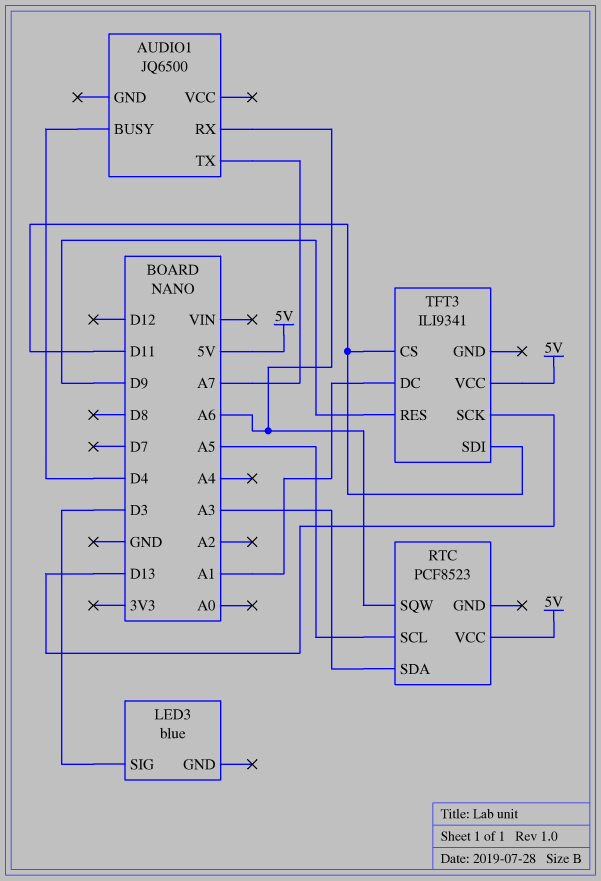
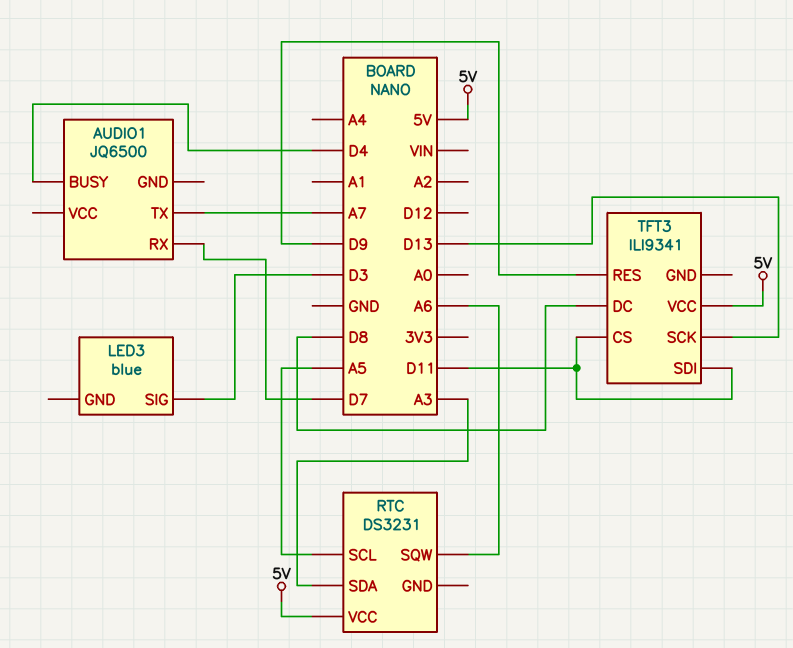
AUDIO1 pin RX: A6 -> D7
RTC: PCF8523 -> DS3231
TFT3 pin DC: A1 -> D8

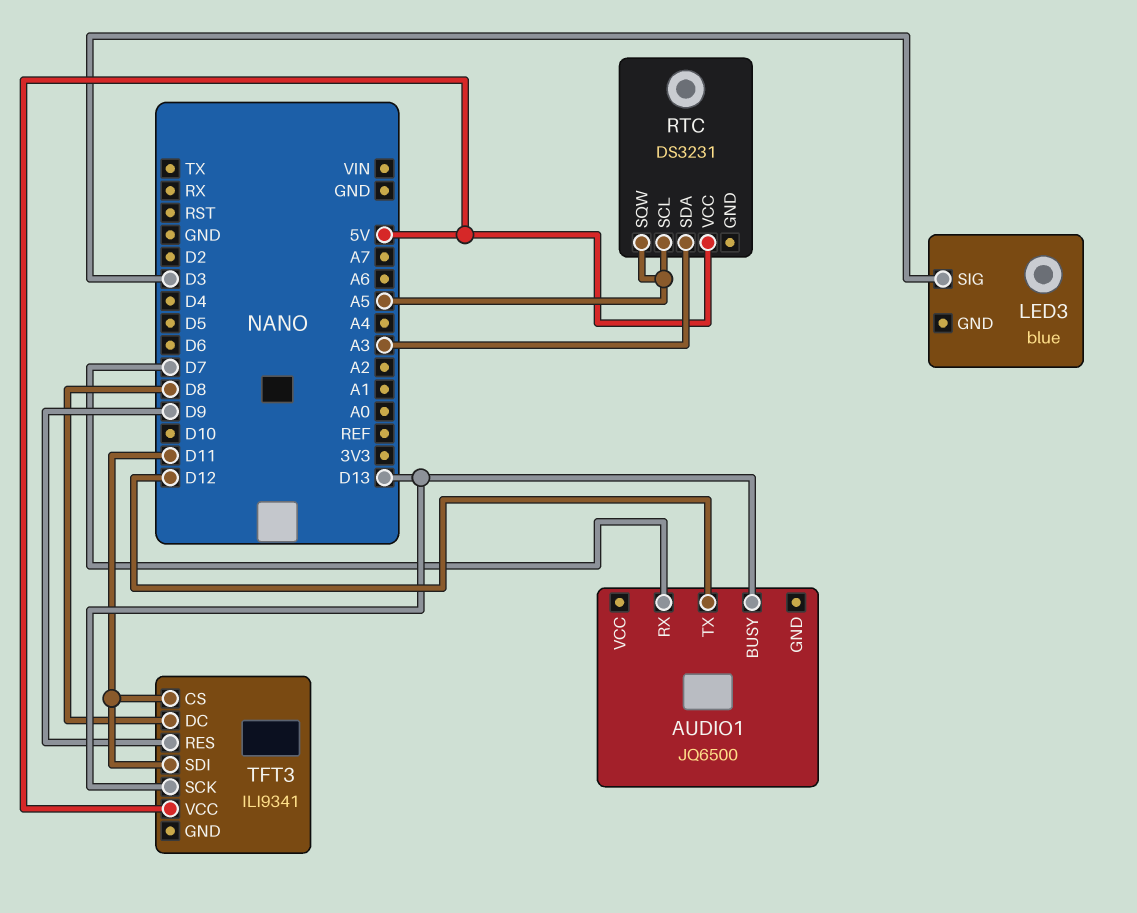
AUDIO1 pin BUSY: D4 -> D13
AUDIO1 pin TX: A7 -> D12
RTC pin SQW: A6 -> A5

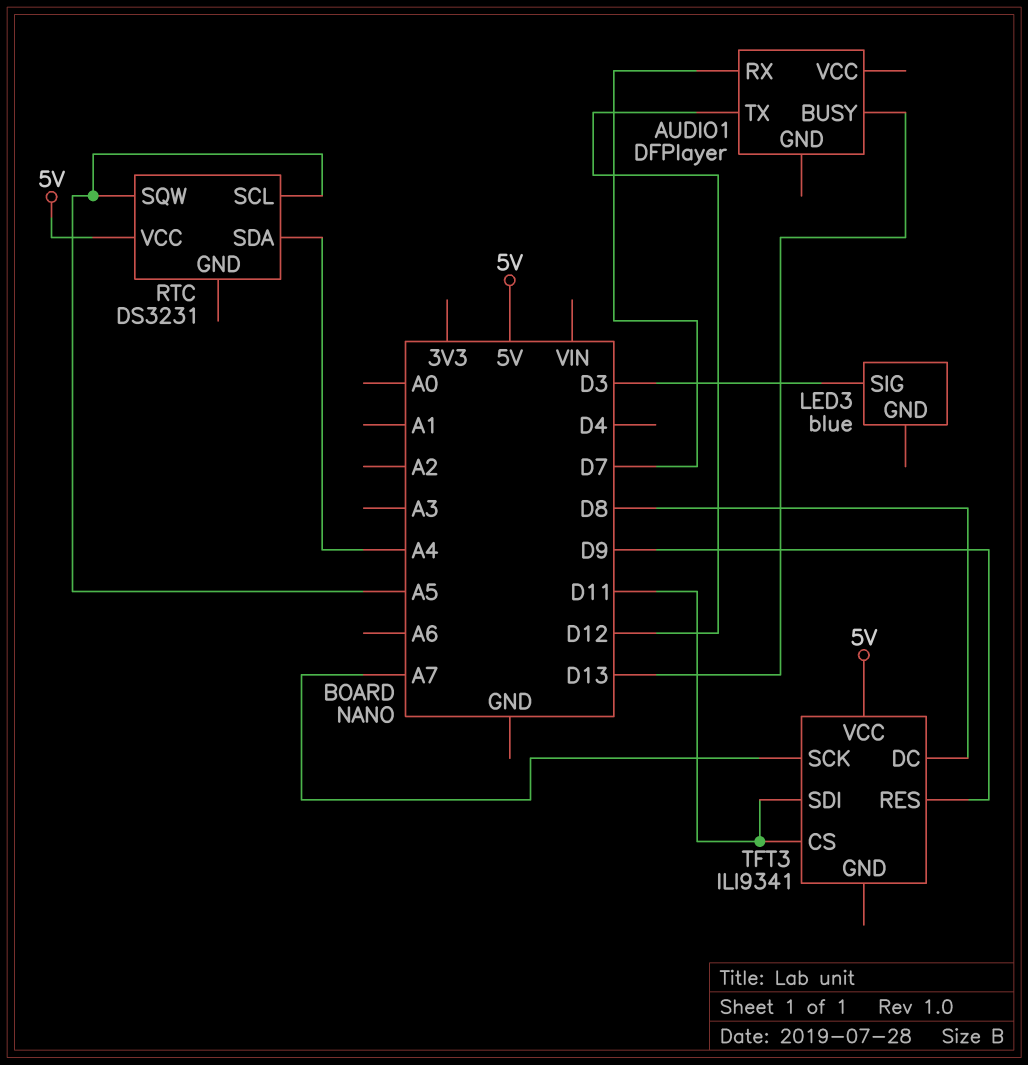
AUDIO1: JQ6500 -> DFPlayer
RTC pin SDA: A3 -> A4
TFT3 pin SCK: D13 -> A7

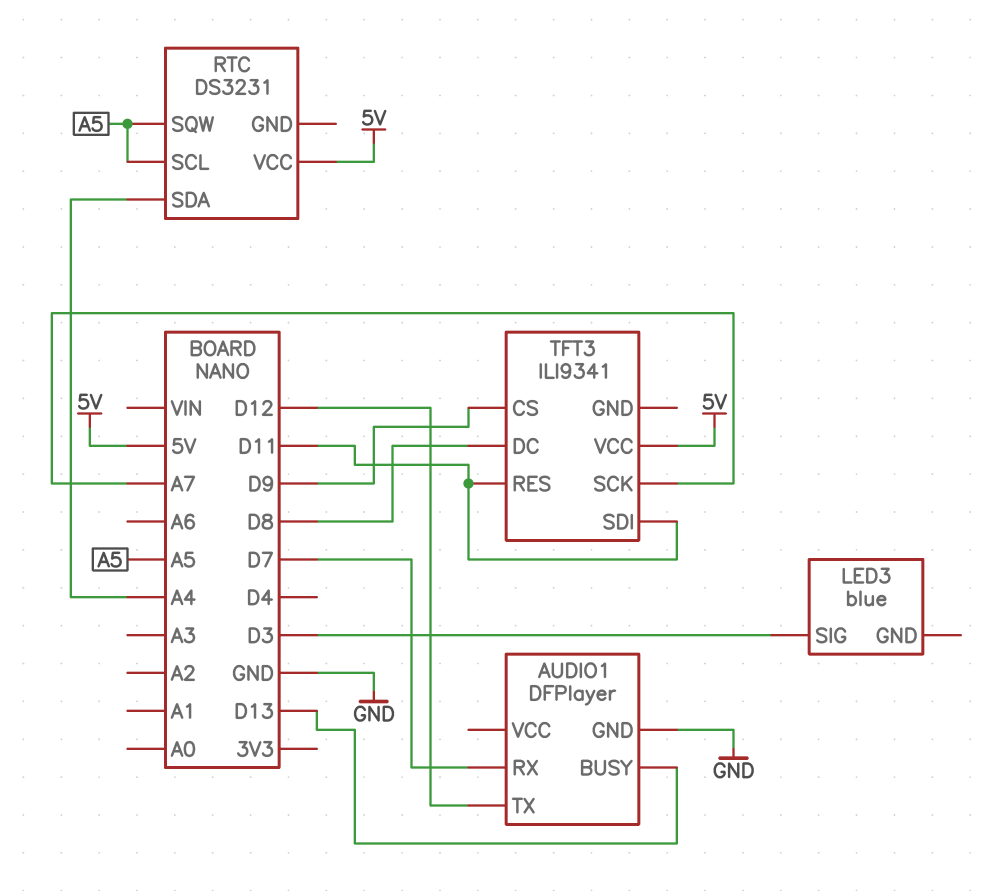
AUDIO1 pin GND: none -> GND
TFT3 pin CS: D11 -> D9
TFT3 pin RES: D9 -> D11

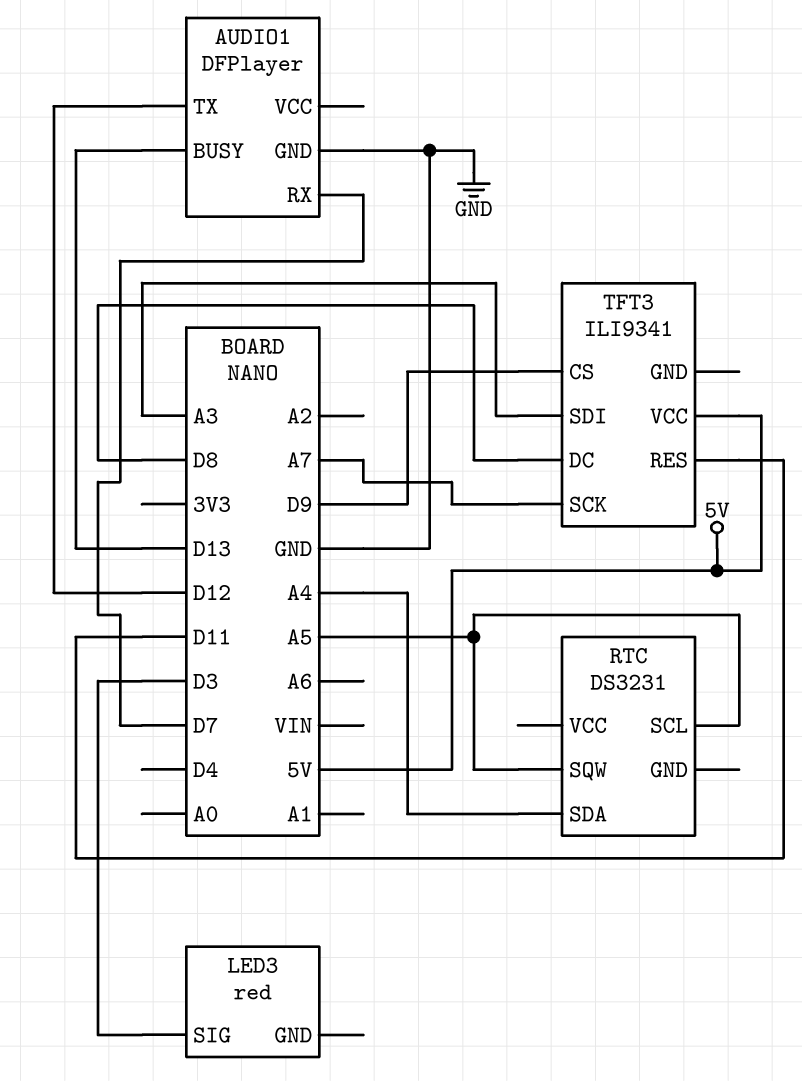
LED3: blue -> red
RTC pin VCC: 5V -> none
TFT3 pin SDI: D11 -> A3

